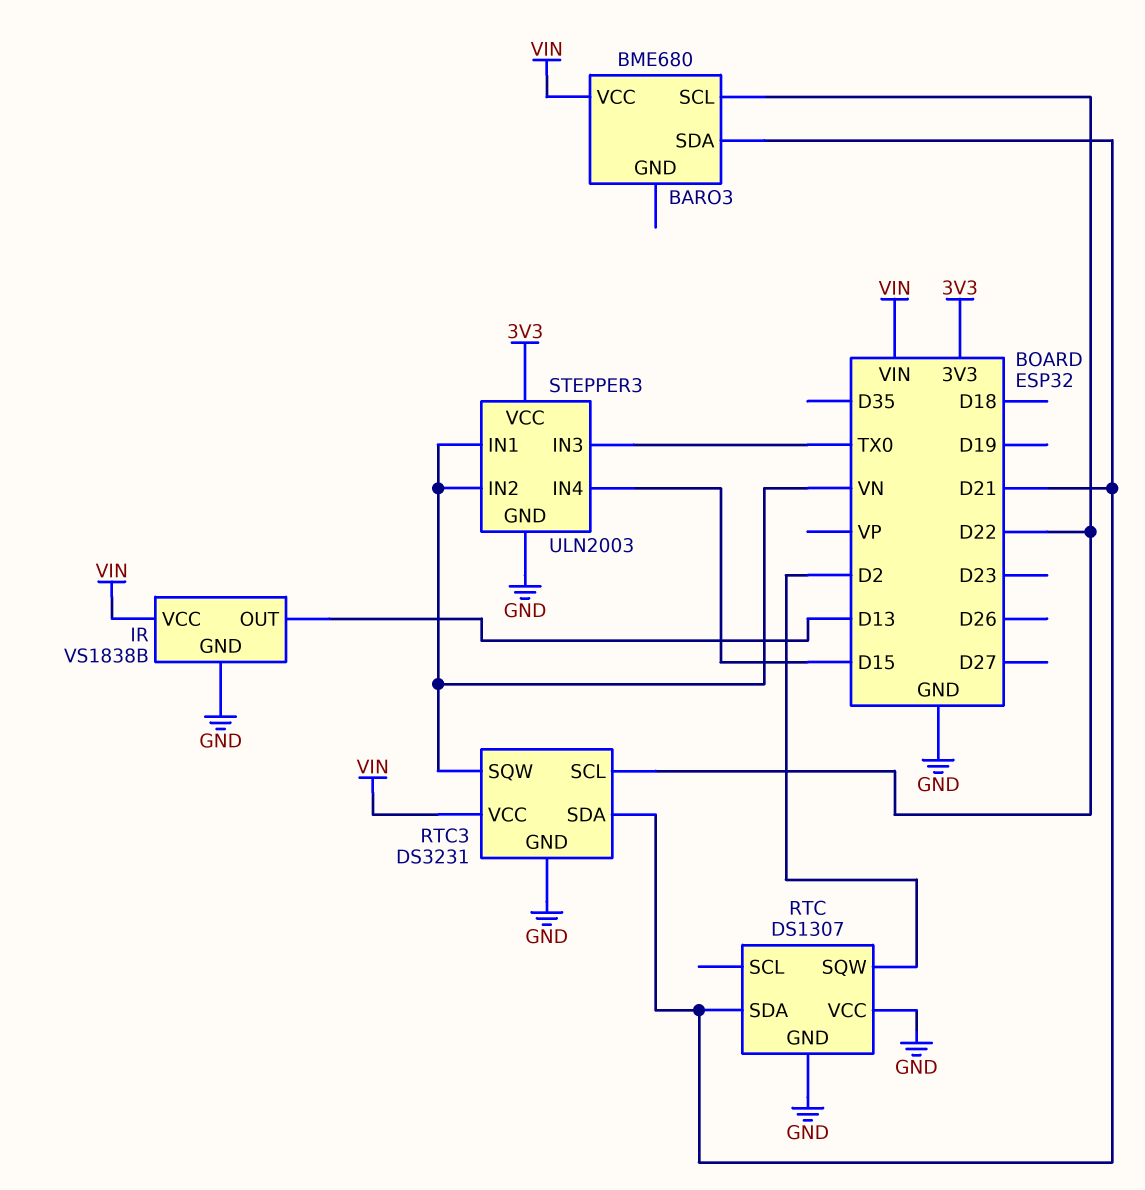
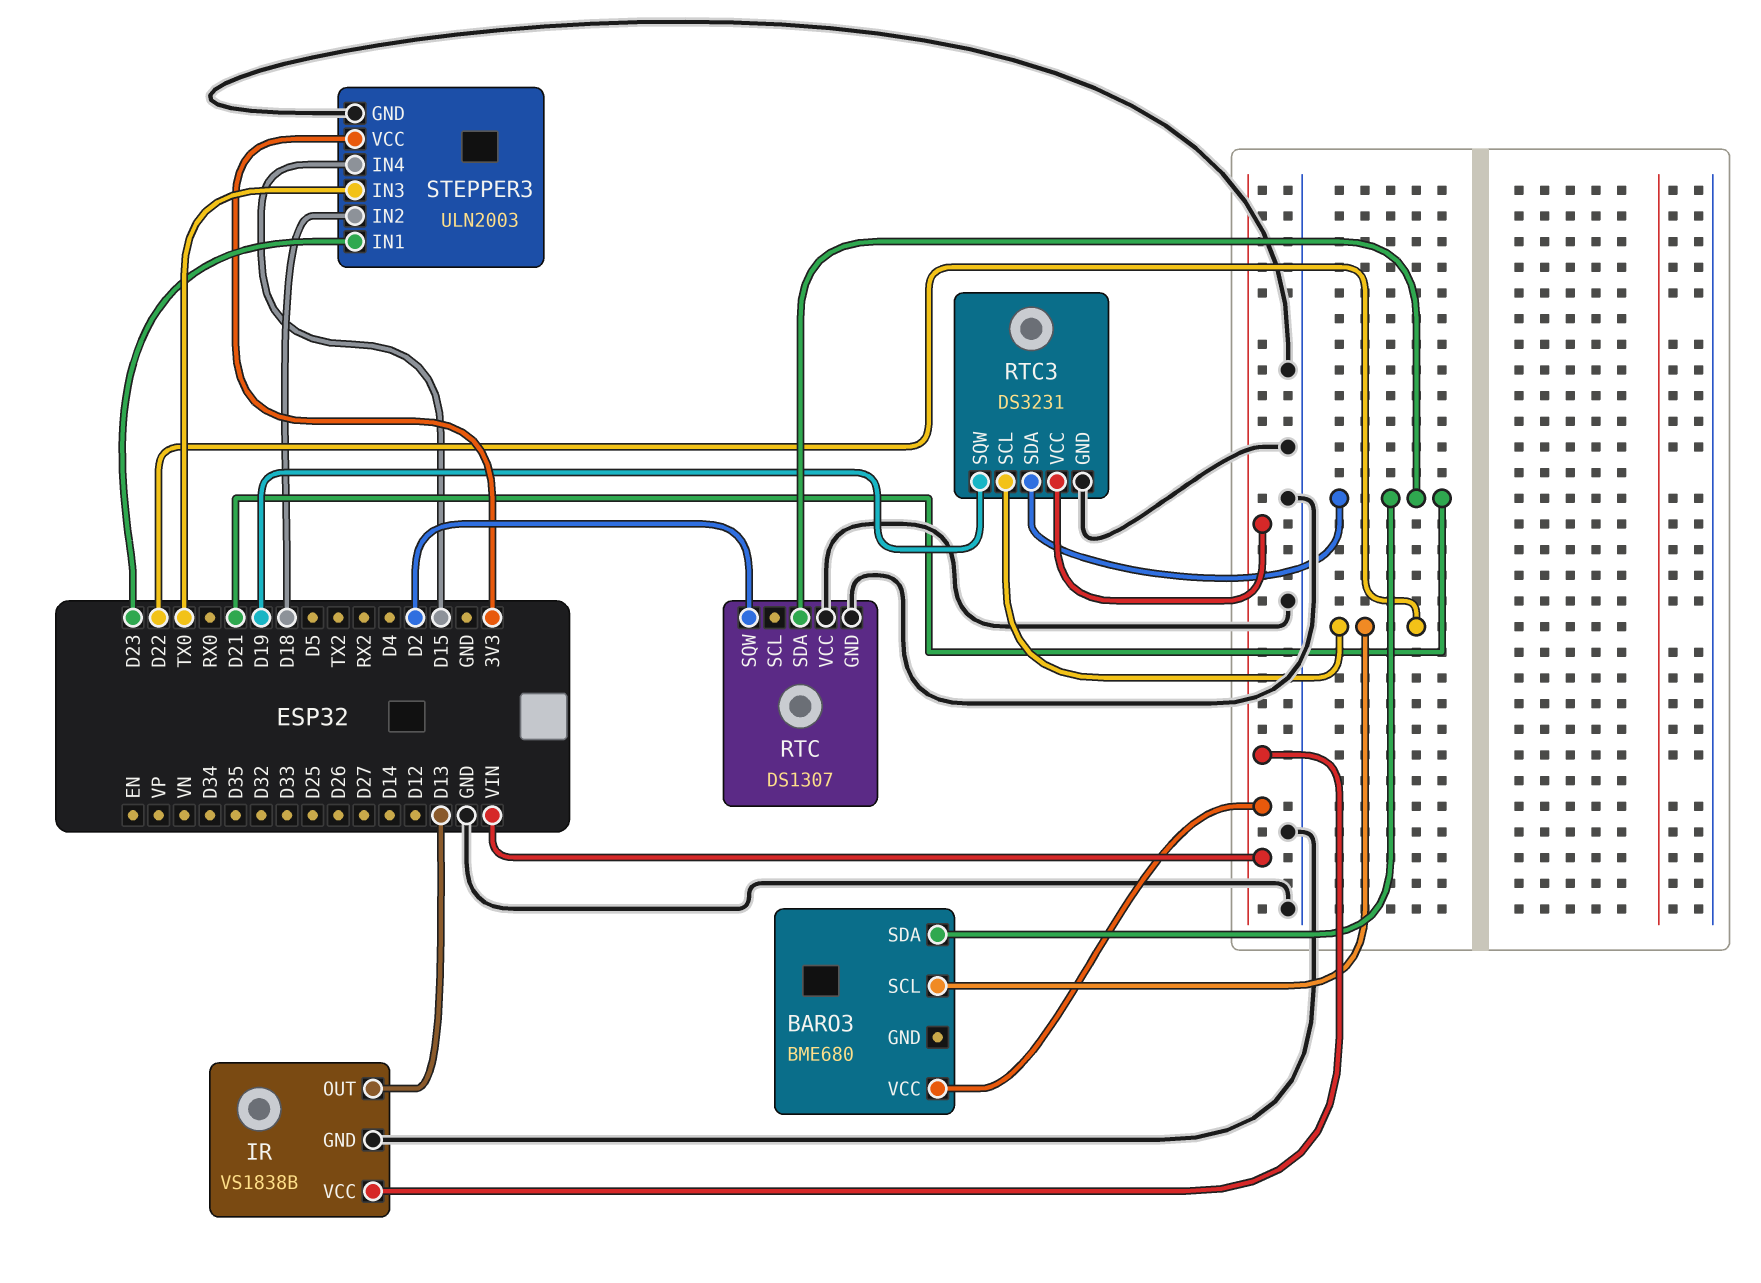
RTC3 pin SQW: VN -> D19
STEPPER3 pin IN1: VN -> D23
STEPPER3 pin IN2: VN -> D18

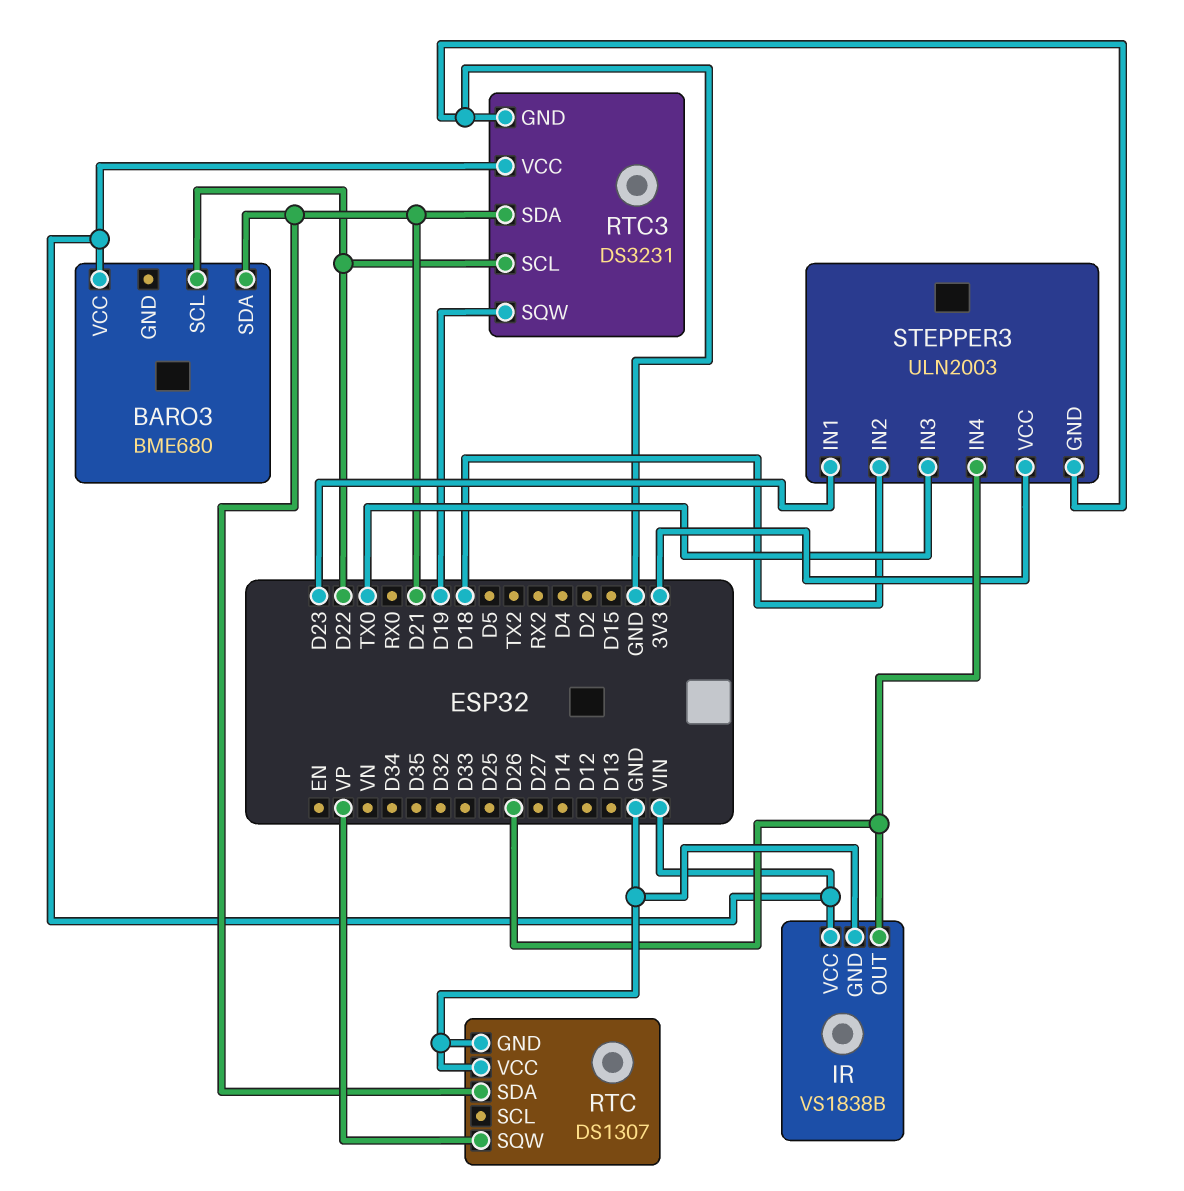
IR pin OUT: D13 -> D26
RTC pin SQW: D2 -> VP
STEPPER3 pin IN4: D15 -> D26

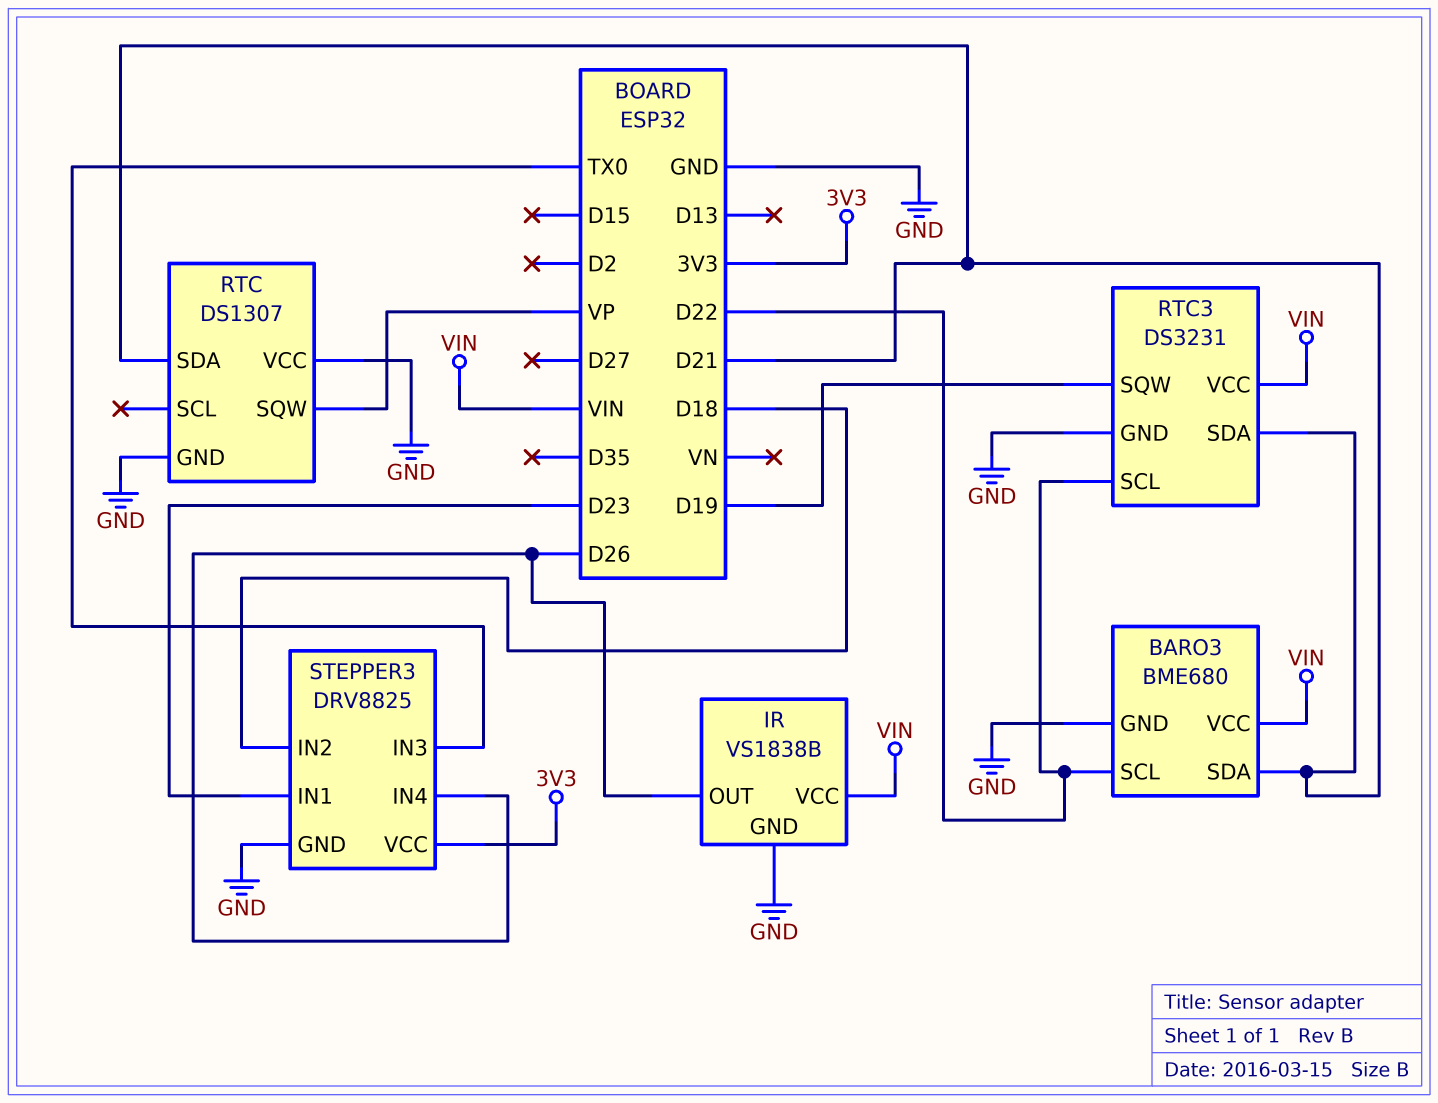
BARO3 pin GND: none -> GND
STEPPER3: ULN2003 -> DRV8825

